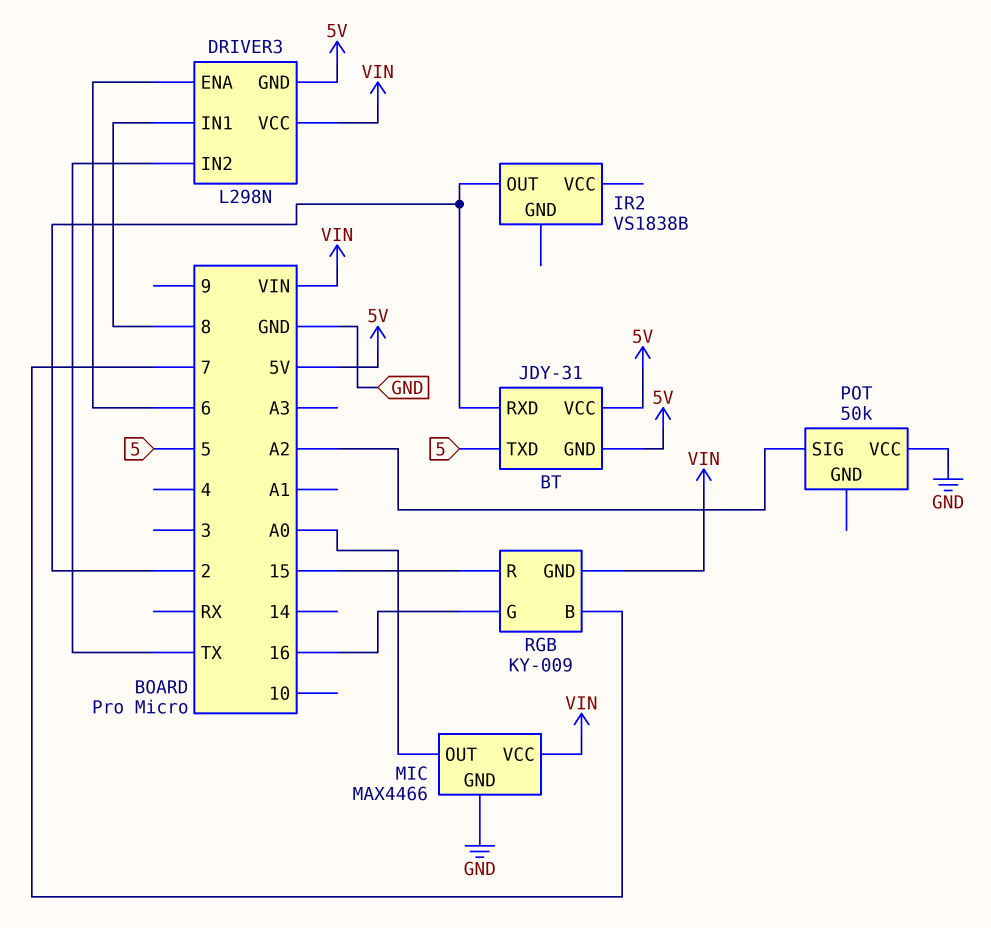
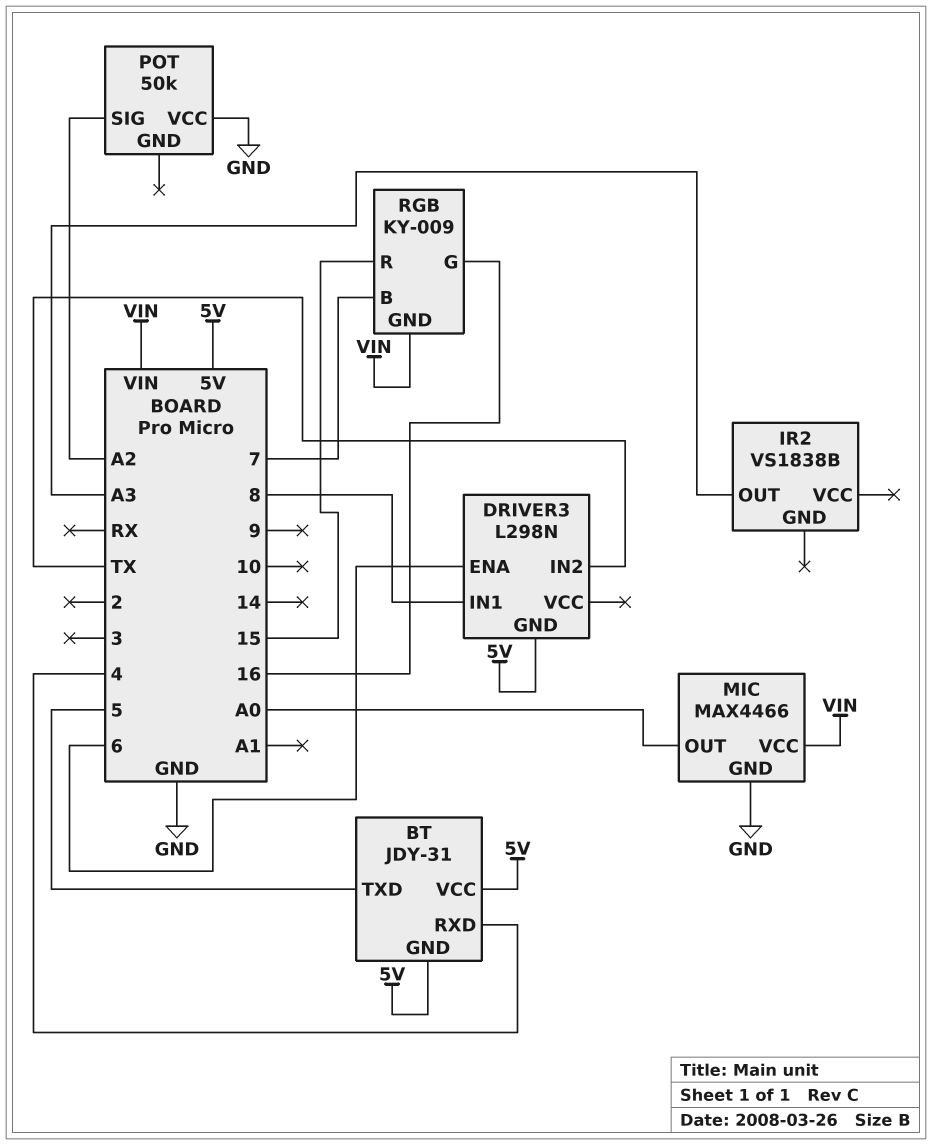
BT pin RXD: 2 -> 4
DRIVER3 pin VCC: VIN -> none
IR2 pin OUT: 2 -> A3

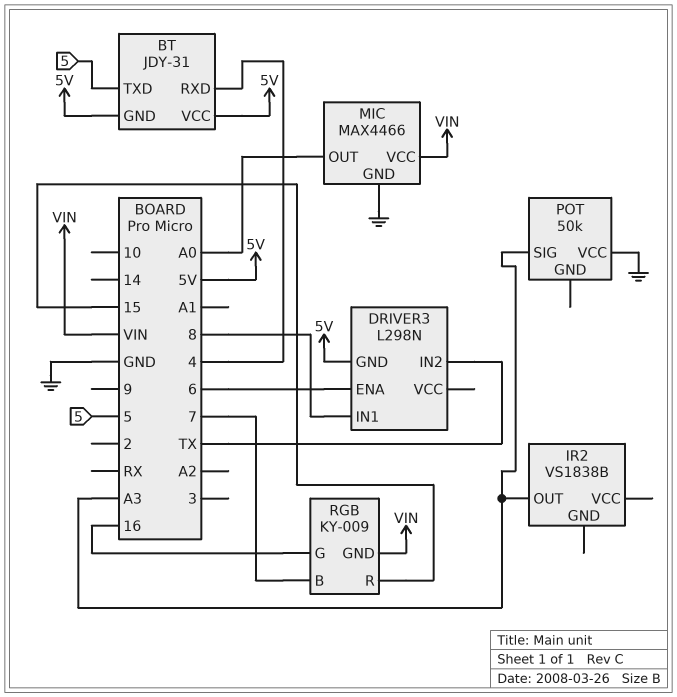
POT pin SIG: A2 -> A3

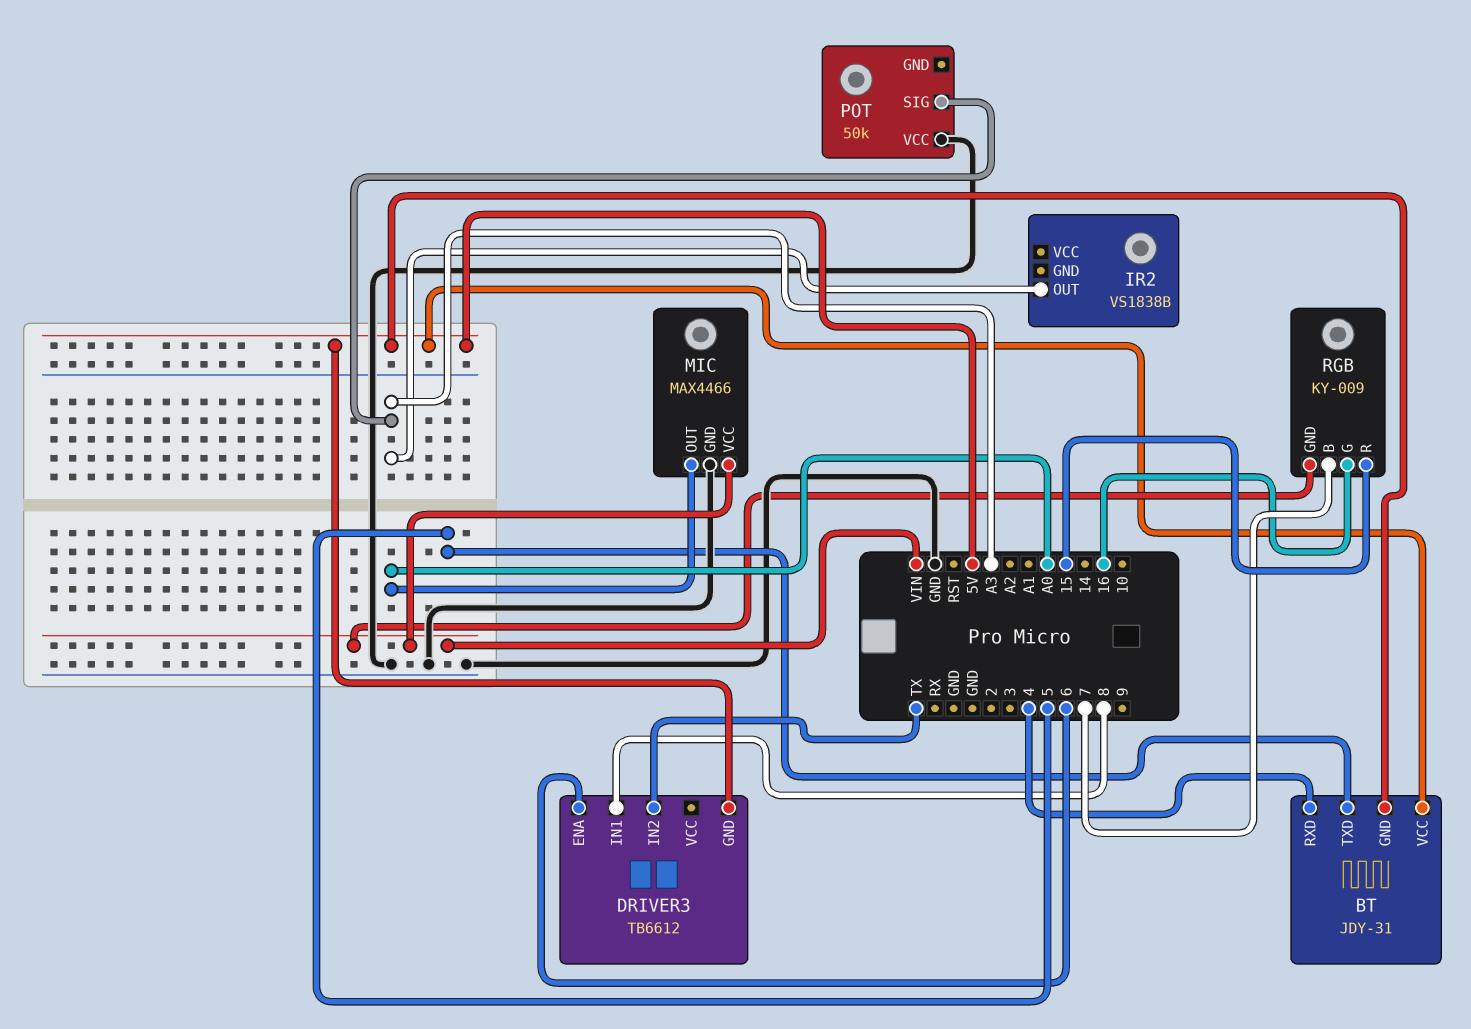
DRIVER3: L298N -> TB6612

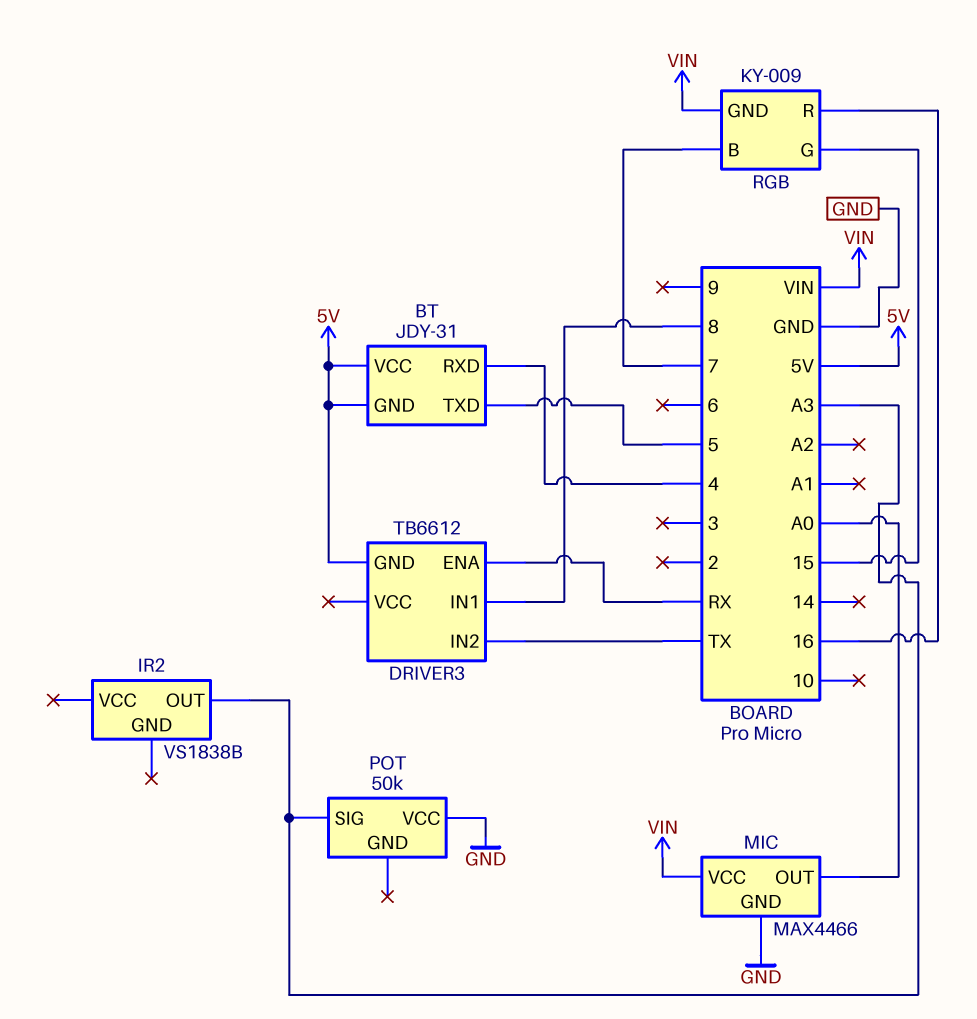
DRIVER3 pin ENA: 6 -> RX
RGB pin G: 16 -> 15
RGB pin R: 15 -> 16

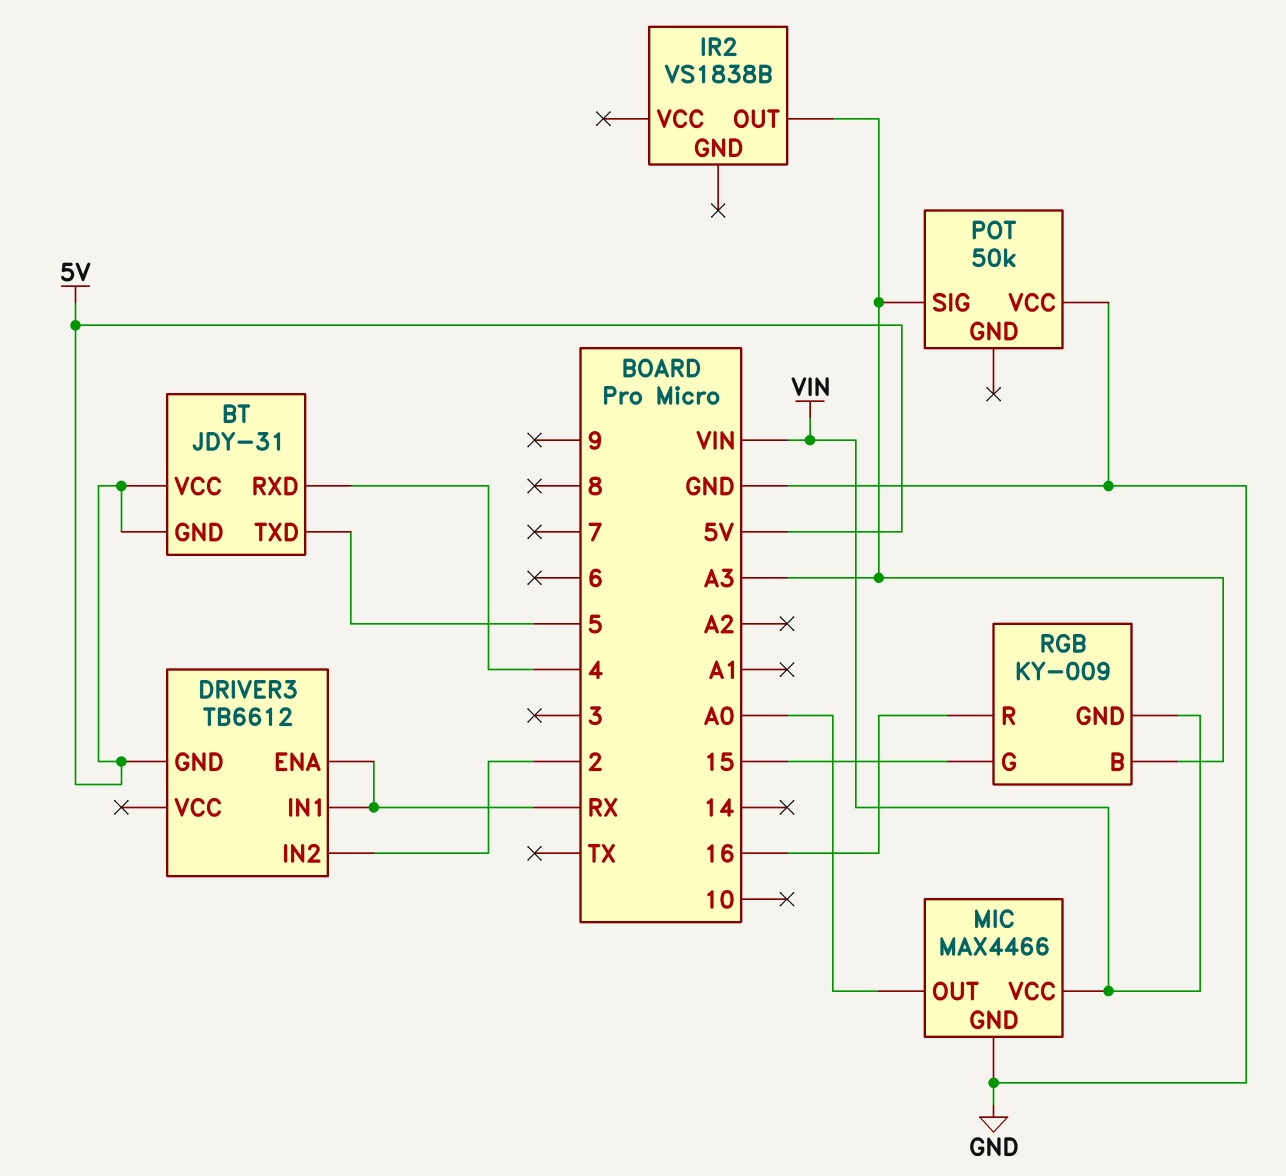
DRIVER3 pin IN1: 8 -> RX
DRIVER3 pin IN2: TX -> 2
RGB pin B: 7 -> A3

